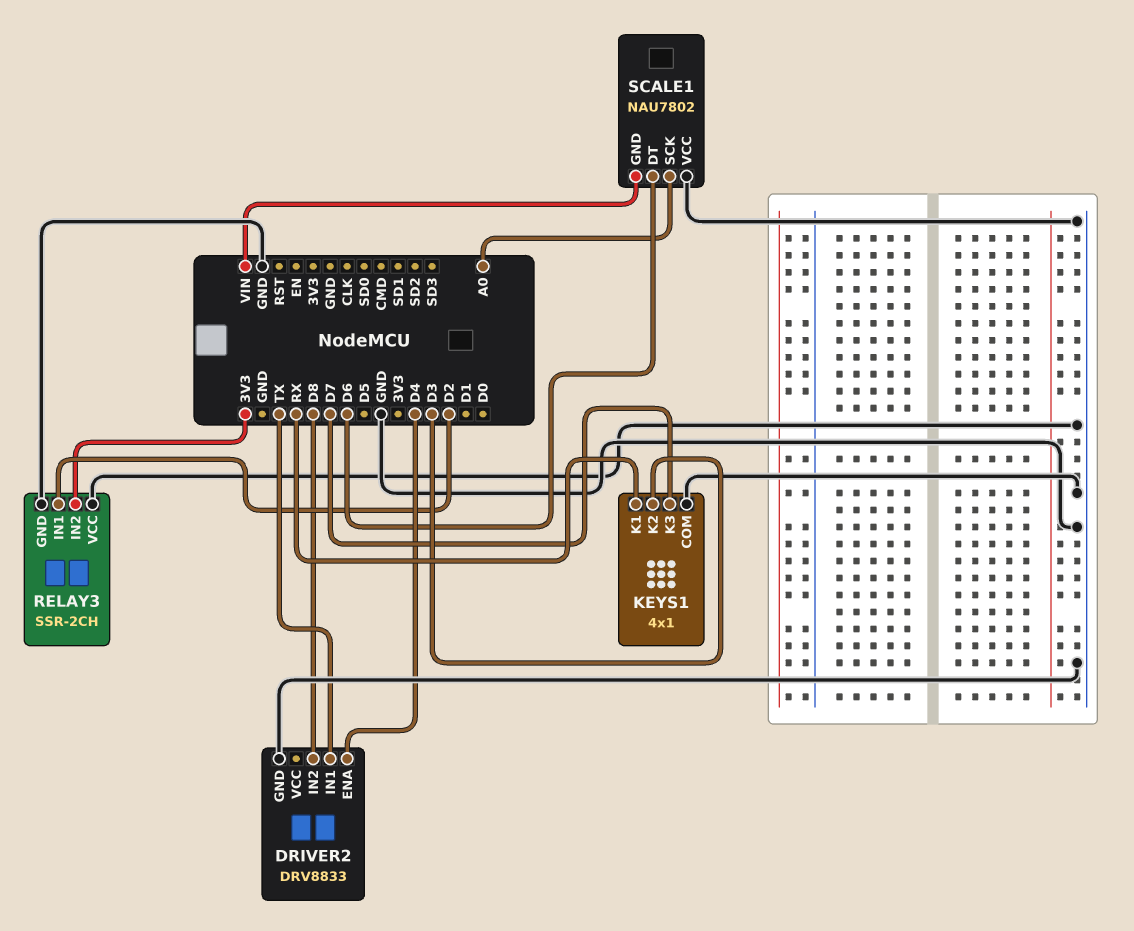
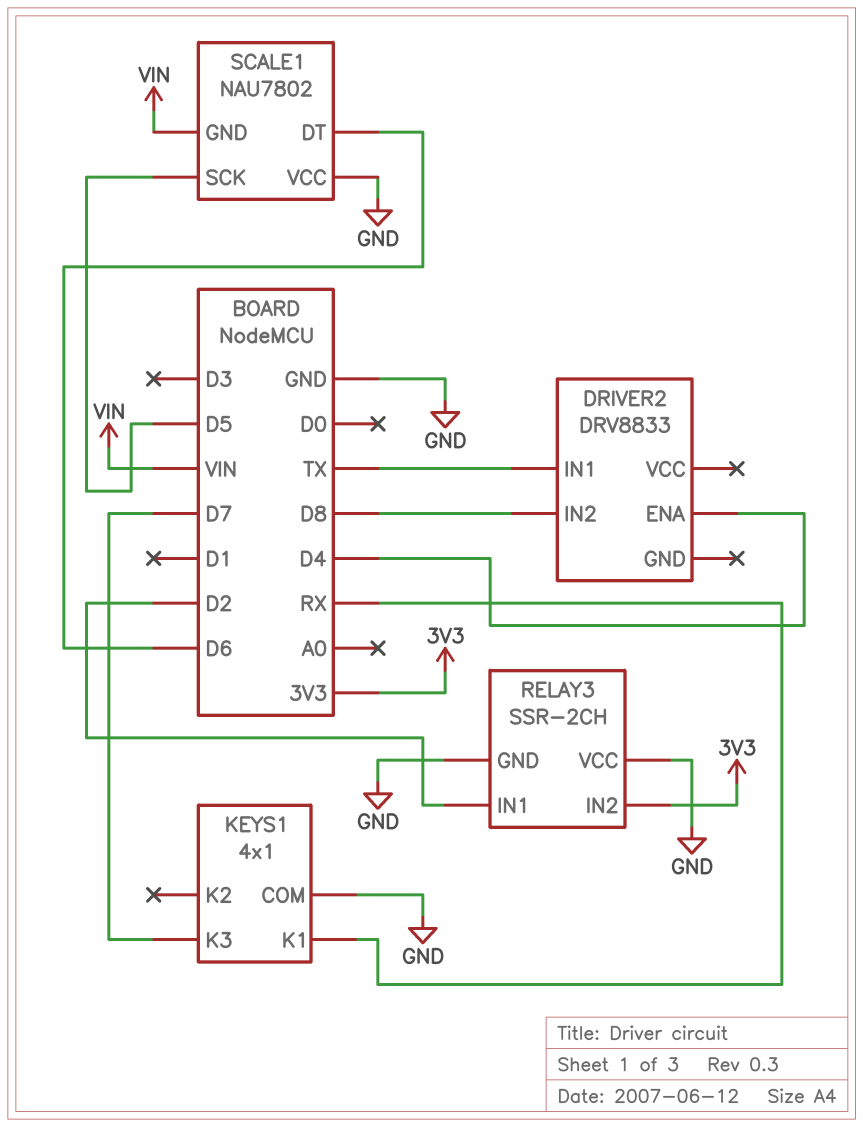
DRIVER2 pin GND: GND -> none
KEYS1 pin K2: D3 -> none
SCALE1 pin SCK: A0 -> D5

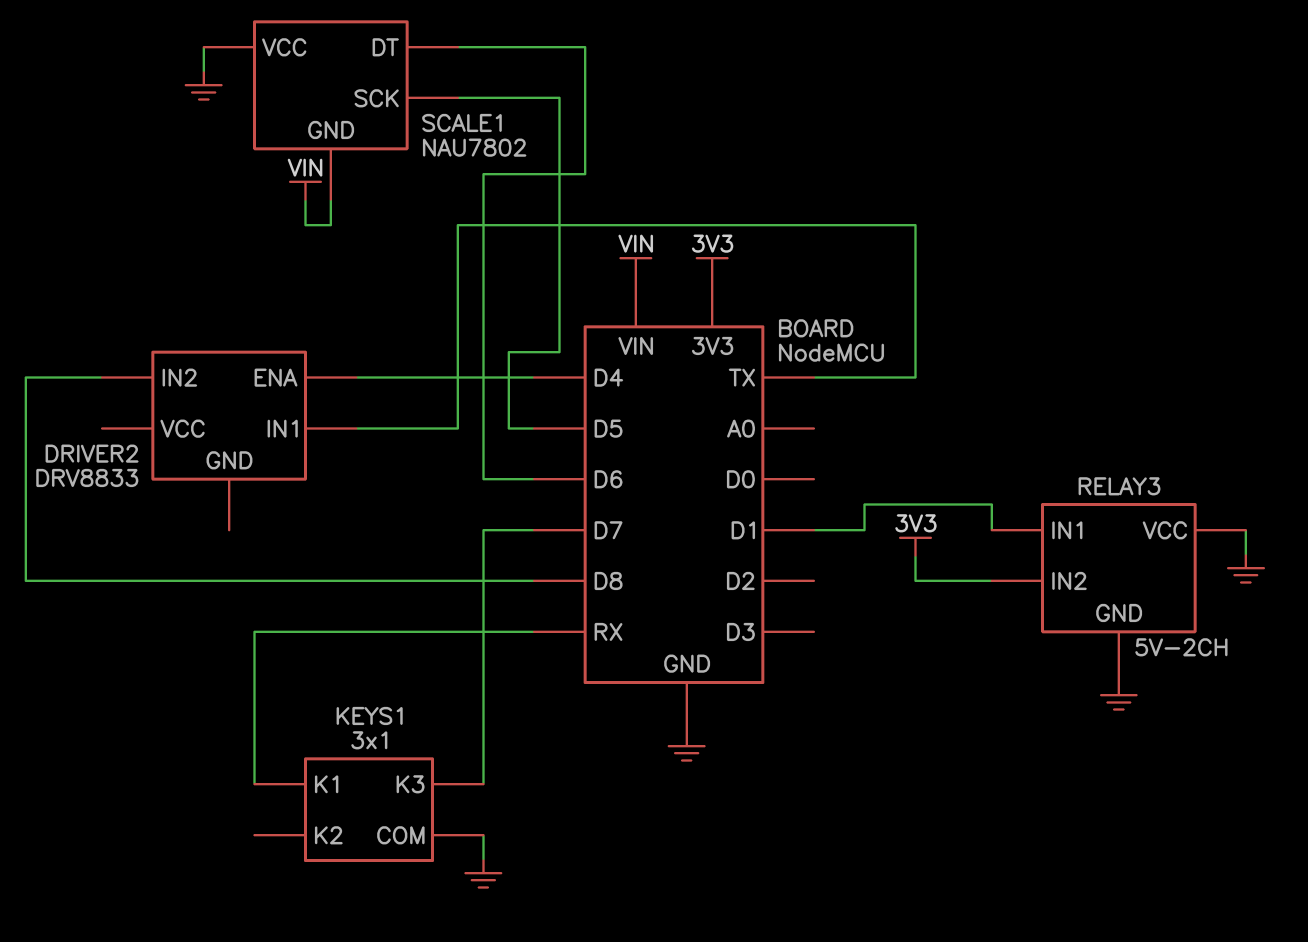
KEYS1: 4x1 -> 3x1
RELAY3: SSR-2CH -> 5V-2CH
RELAY3 pin IN1: D2 -> D1

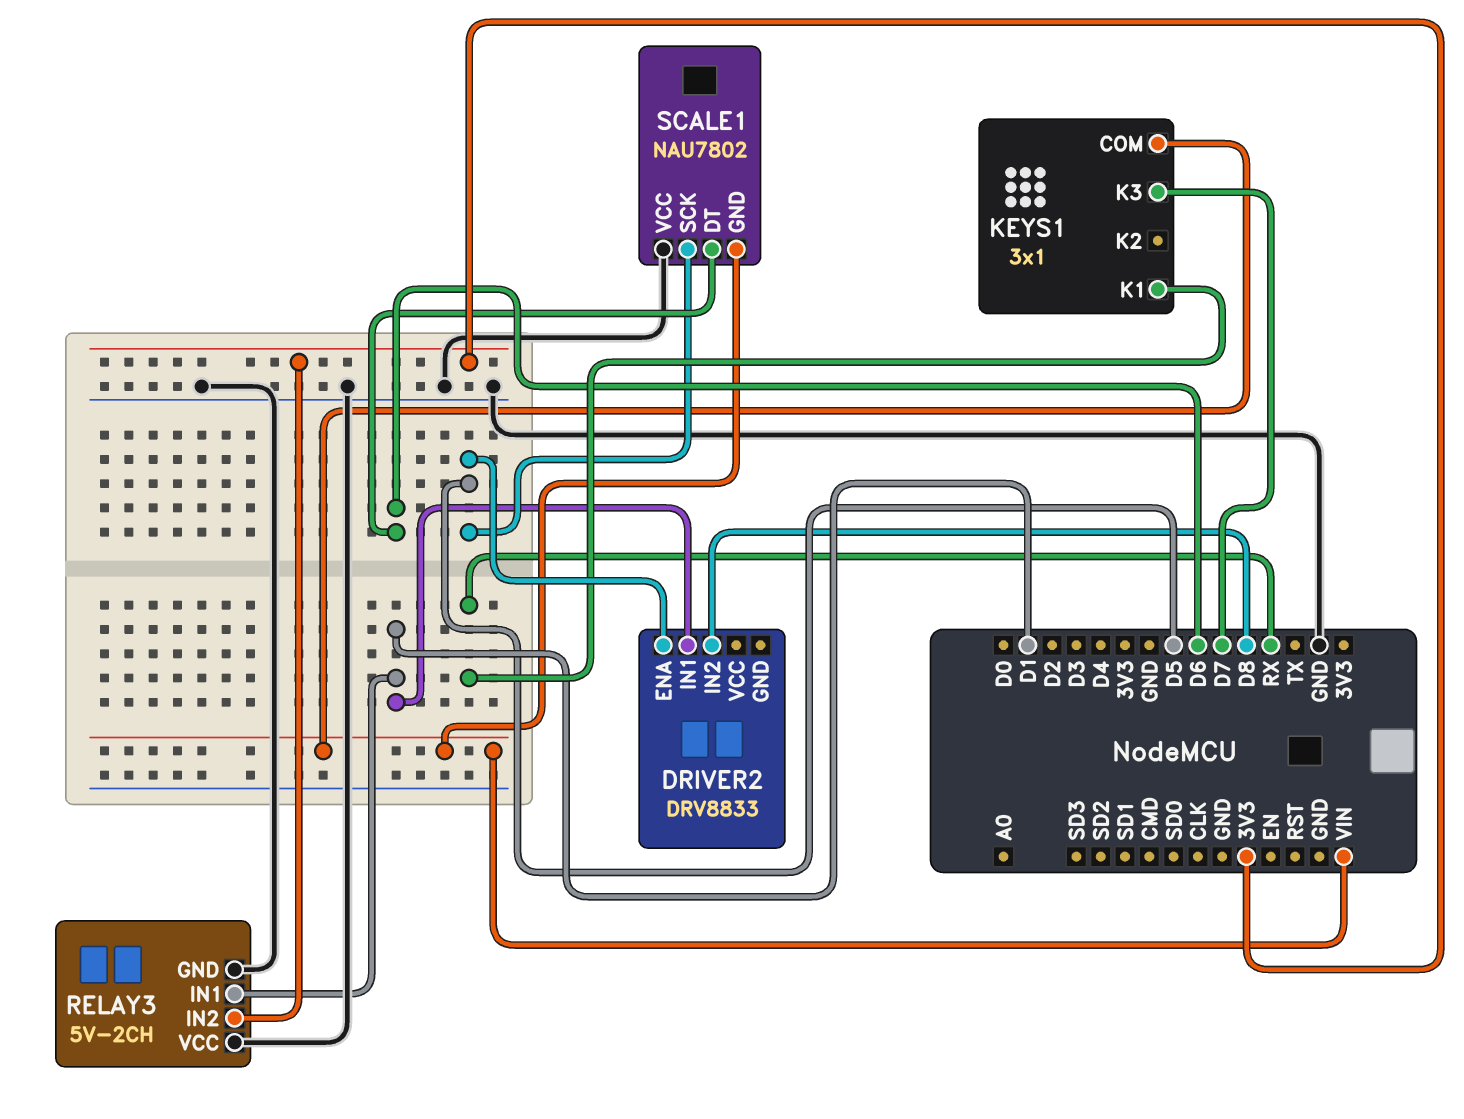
DRIVER2 pin ENA: D4 -> D5
DRIVER2 pin IN1: TX -> D1
KEYS1 pin COM: GND -> VIN

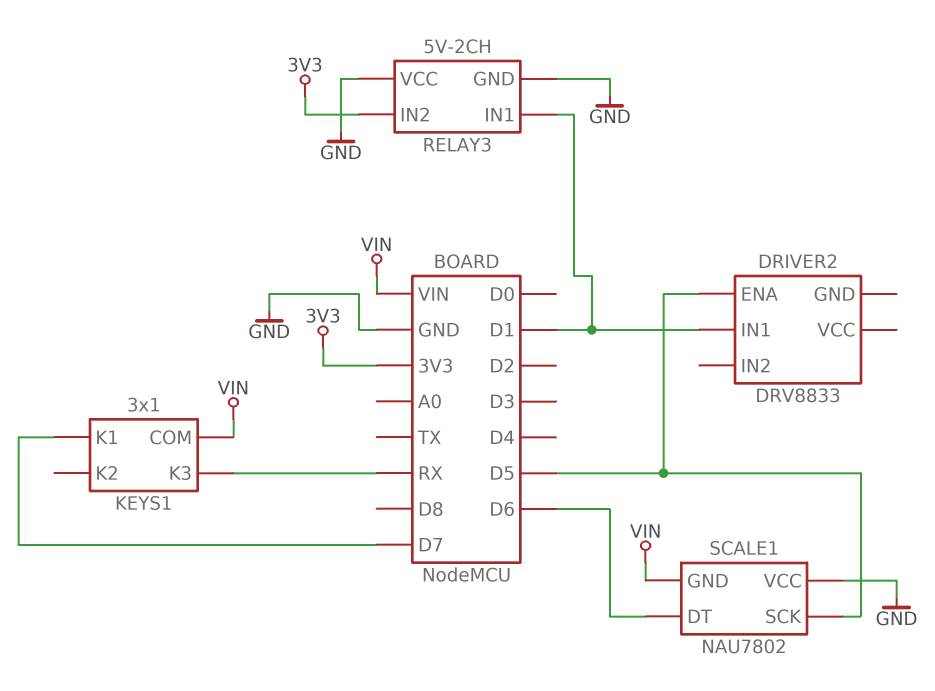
DRIVER2 pin IN2: D8 -> none
KEYS1 pin K1: RX -> D7
KEYS1 pin K3: D7 -> RX

